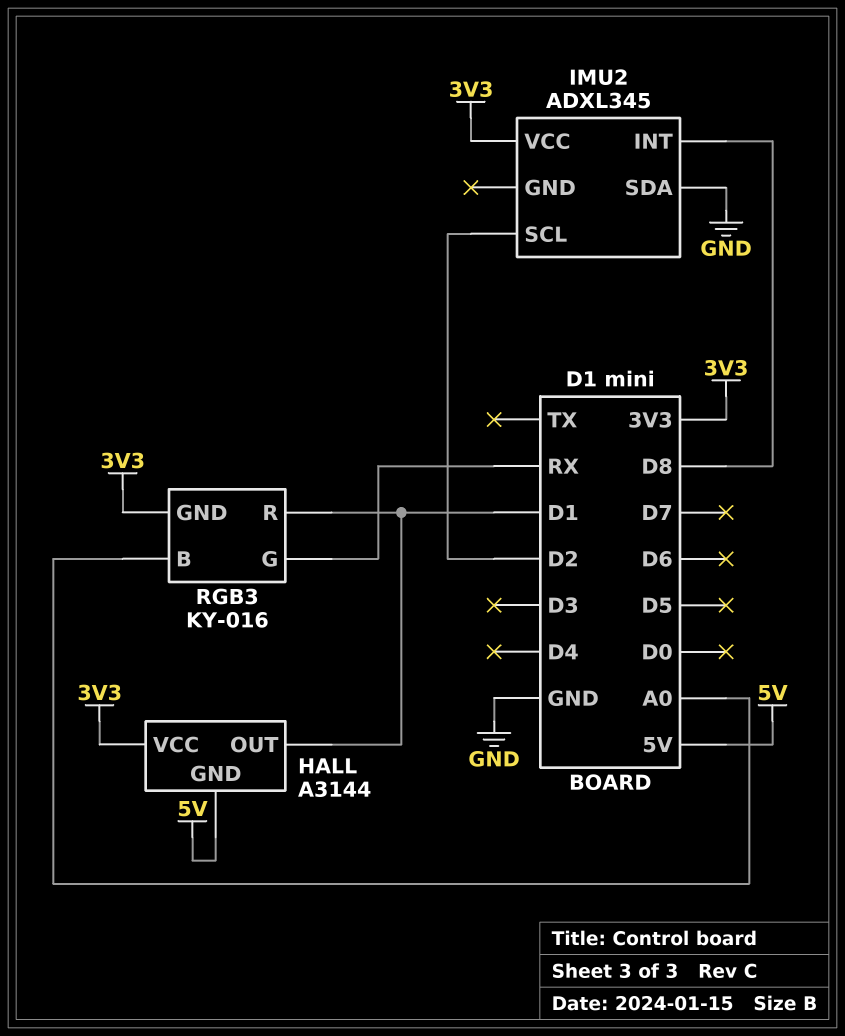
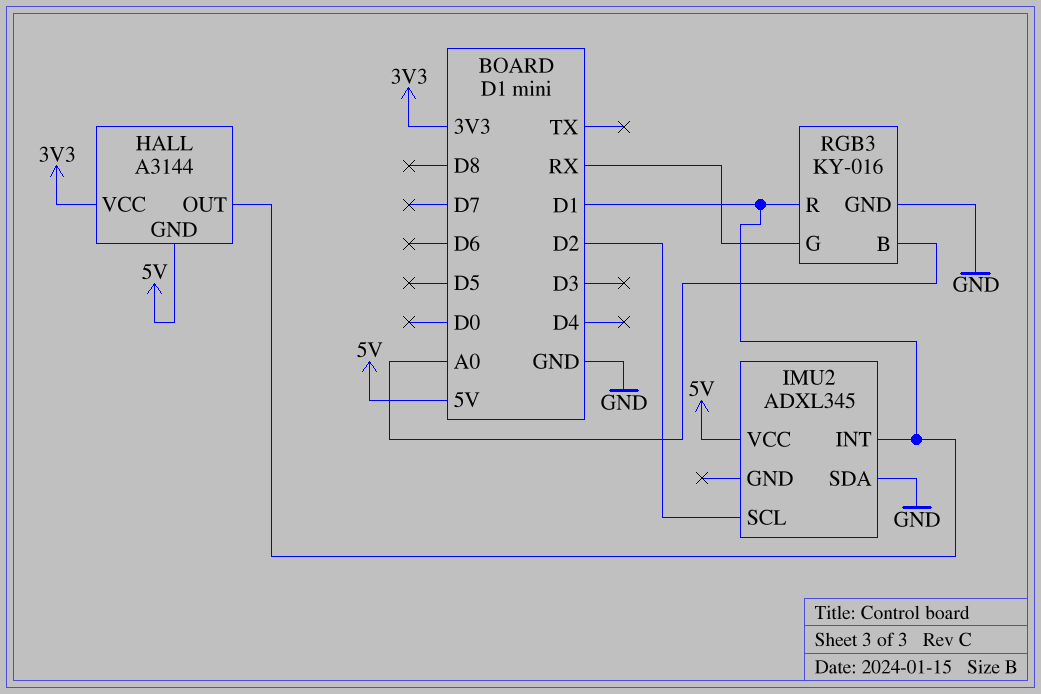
IMU2 pin INT: D8 -> D1
IMU2 pin VCC: 3V3 -> 5V
RGB3 pin GND: 3V3 -> GND

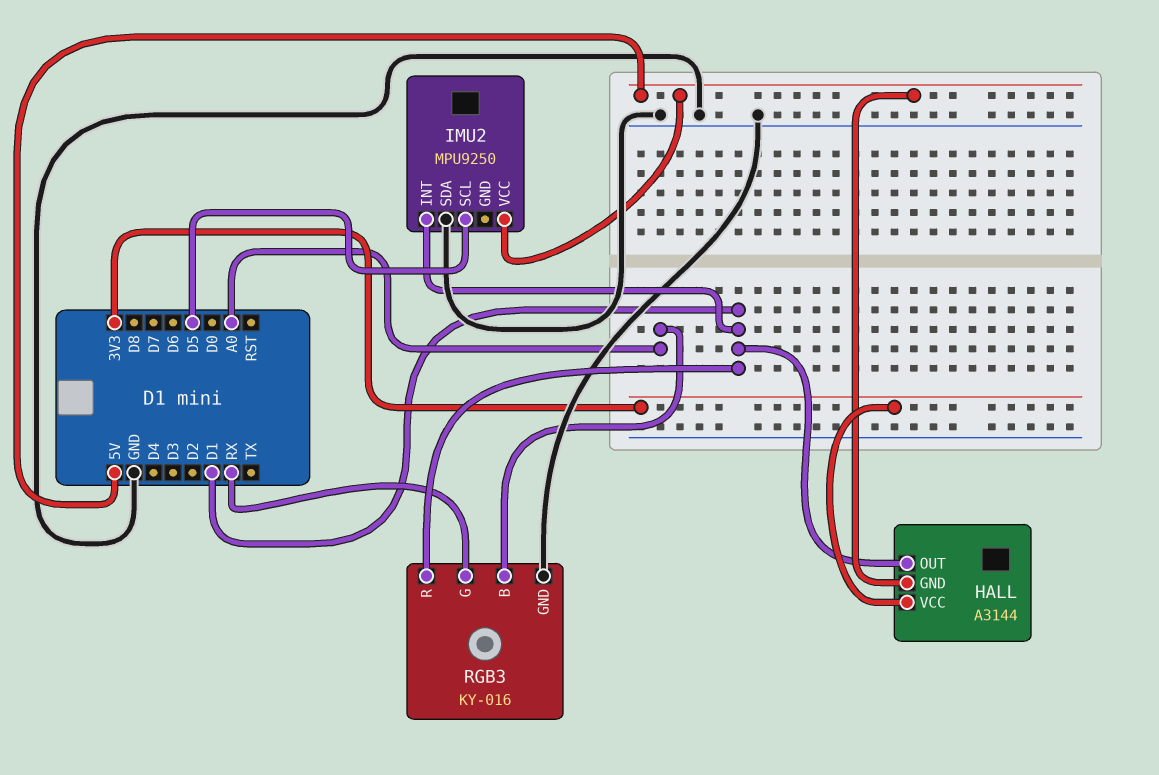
IMU2: ADXL345 -> MPU9250
IMU2 pin SCL: D2 -> D5

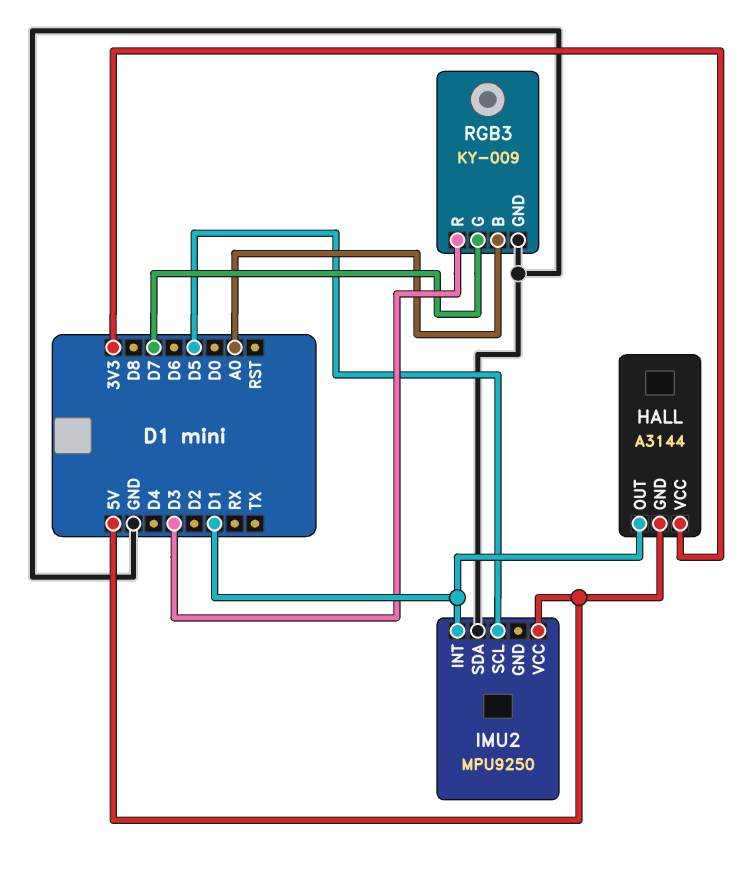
RGB3: KY-016 -> KY-009
RGB3 pin G: RX -> D7
RGB3 pin R: D1 -> D3

